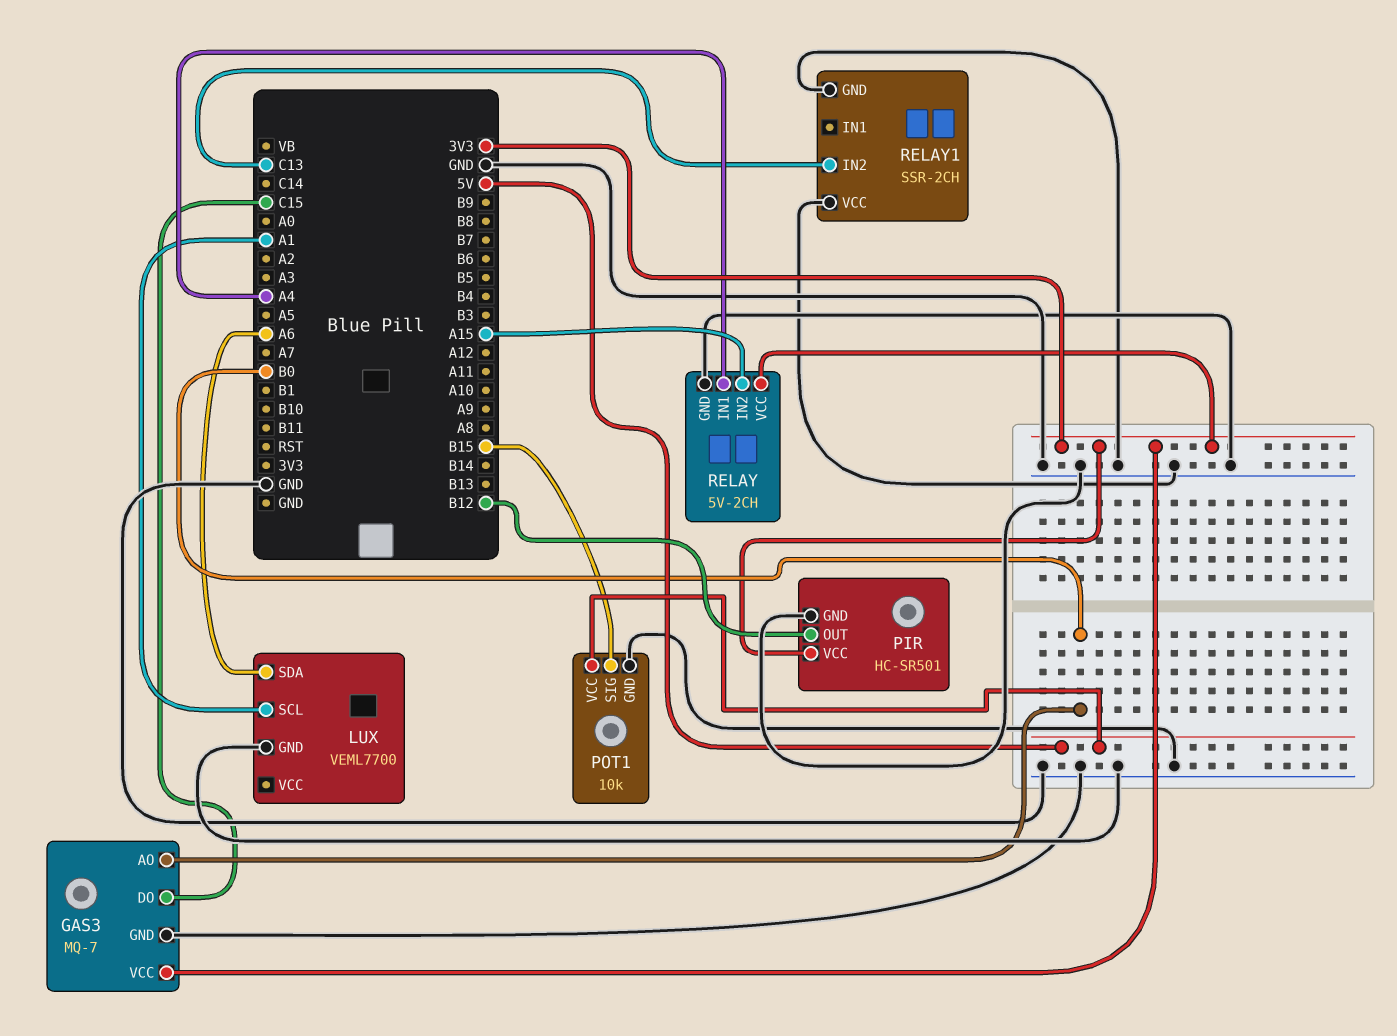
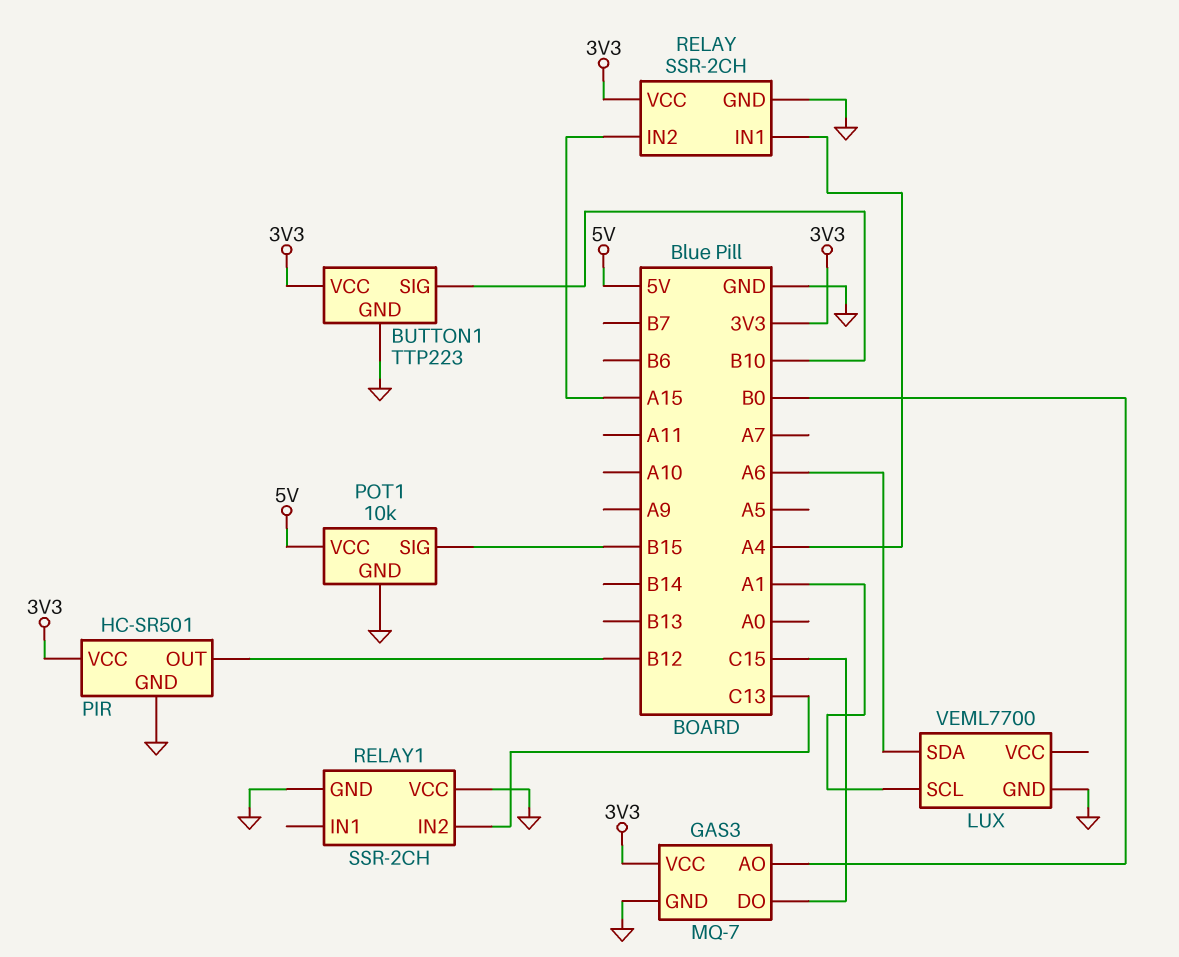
BUTTON1: none -> TTP223
BUTTON1 pin GND: none -> GND
BUTTON1 pin SIG: none -> B10
BUTTON1 pin VCC: none -> 3V3
RELAY: 5V-2CH -> SSR-2CH

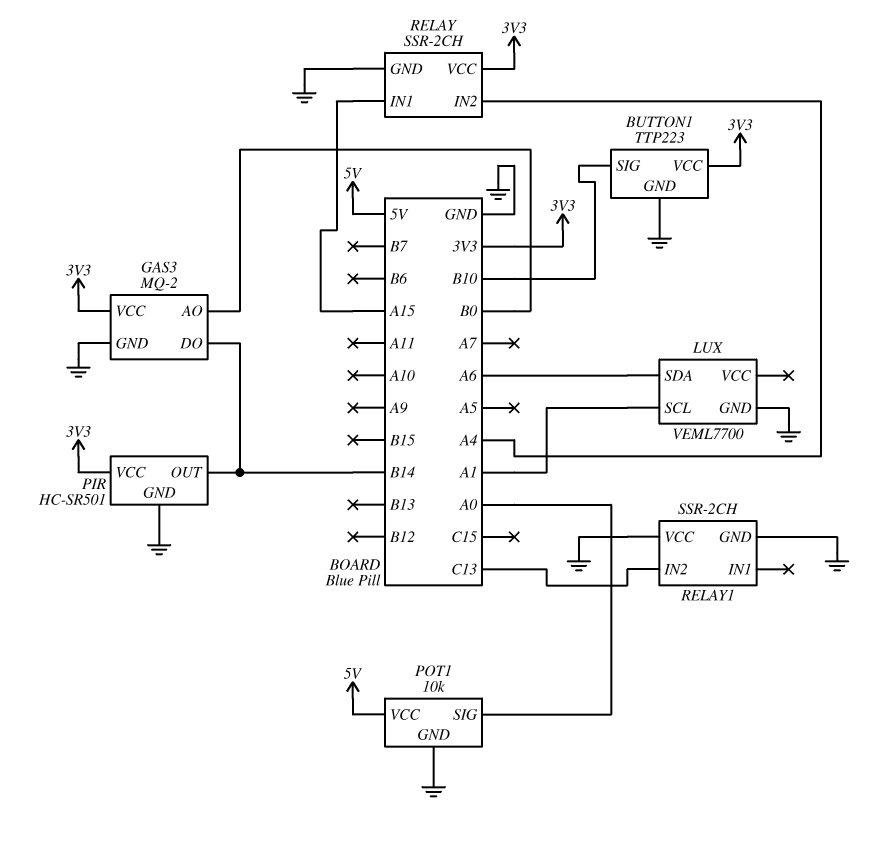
GAS3: MQ-7 -> MQ-2
GAS3 pin DO: C15 -> B14
PIR pin OUT: B12 -> B14
POT1 pin SIG: B15 -> A0
RELAY pin IN1: A4 -> A15
RELAY pin IN2: A15 -> A4

